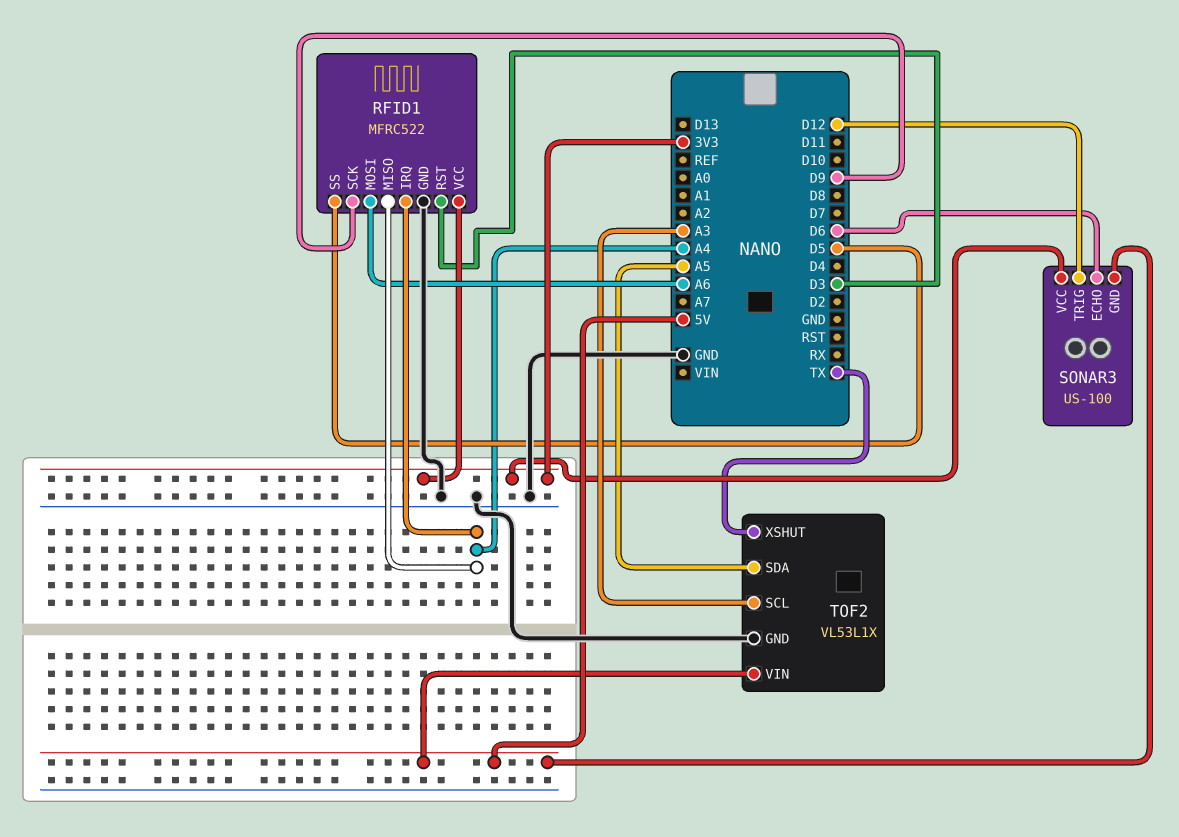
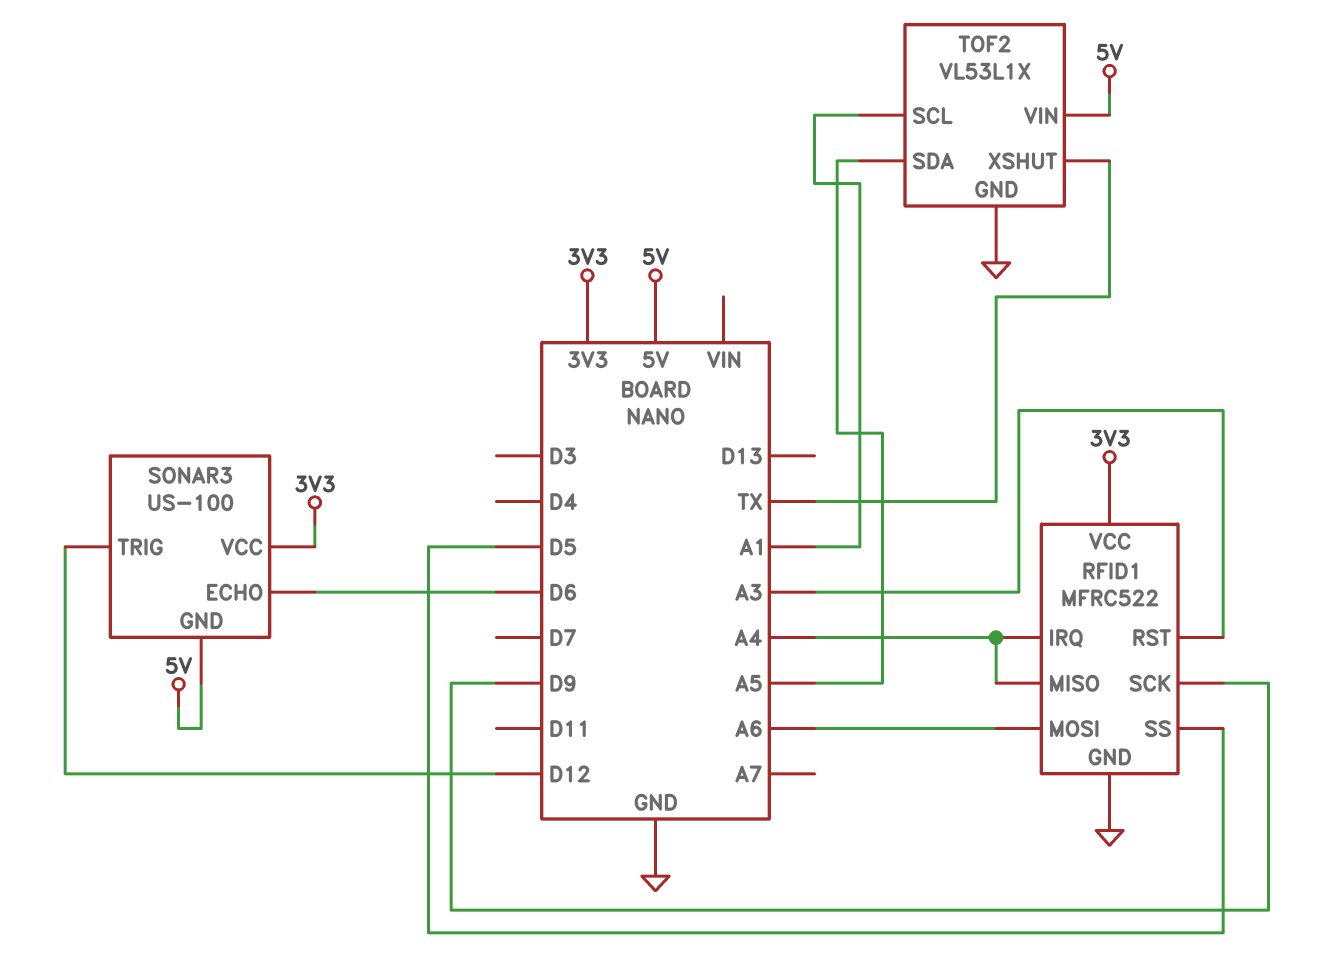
RFID1 pin RST: D3 -> A3
TOF2 pin SCL: A3 -> A1

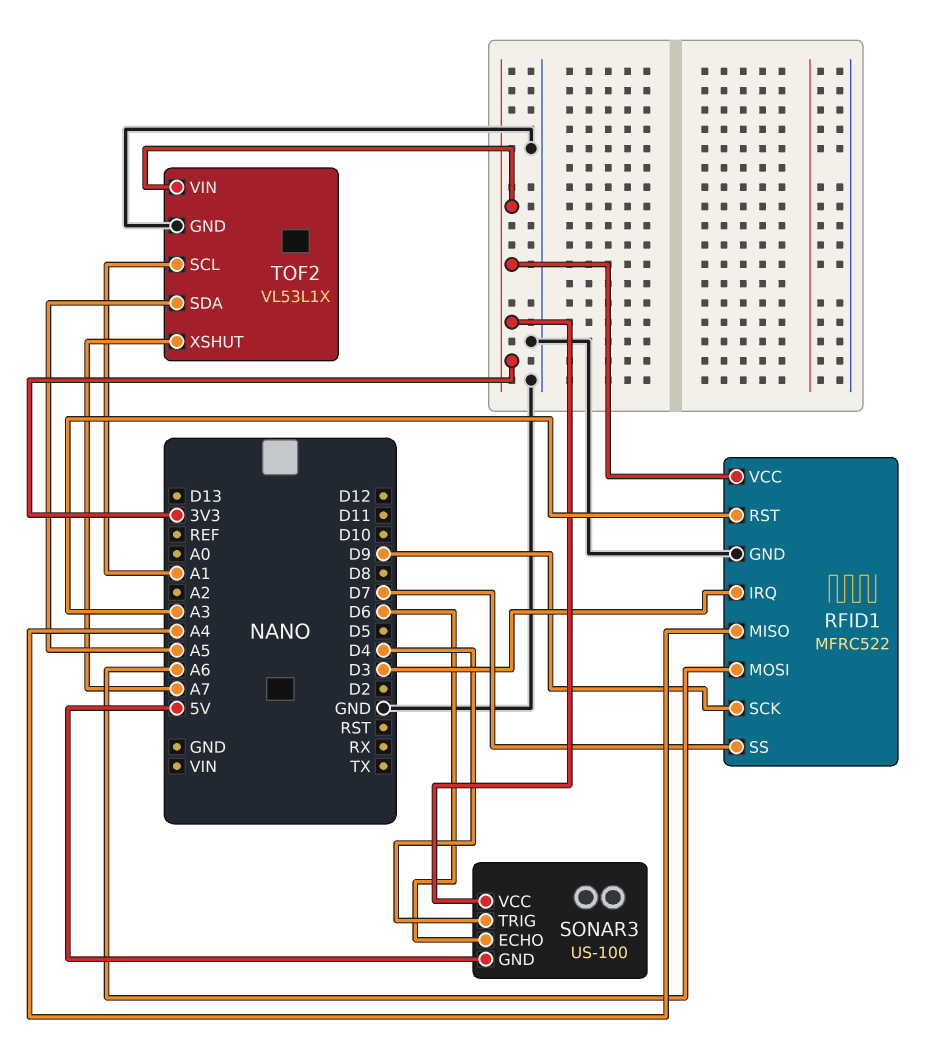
RFID1 pin IRQ: A4 -> D3
RFID1 pin SS: D5 -> D7
SONAR3 pin TRIG: D12 -> D4
TOF2 pin VIN: 5V -> 3V3
TOF2 pin XSHUT: TX -> A7

